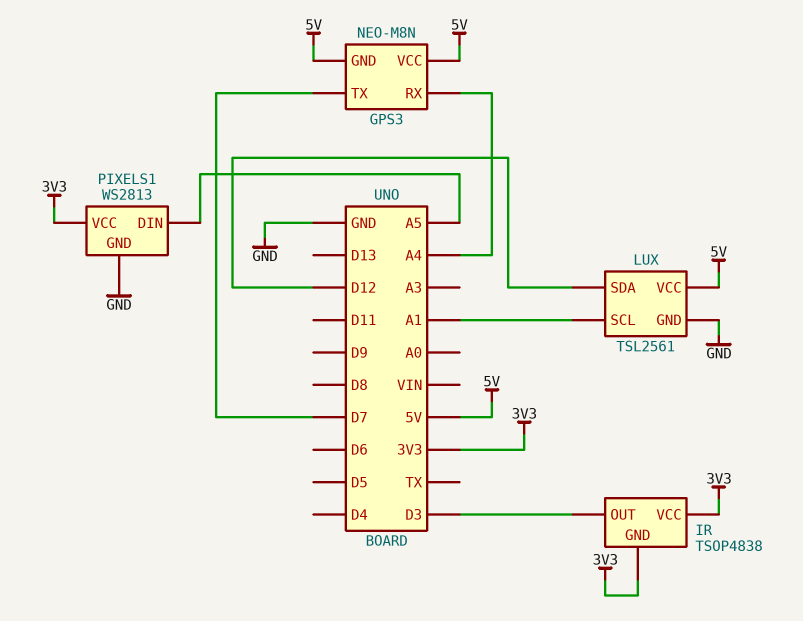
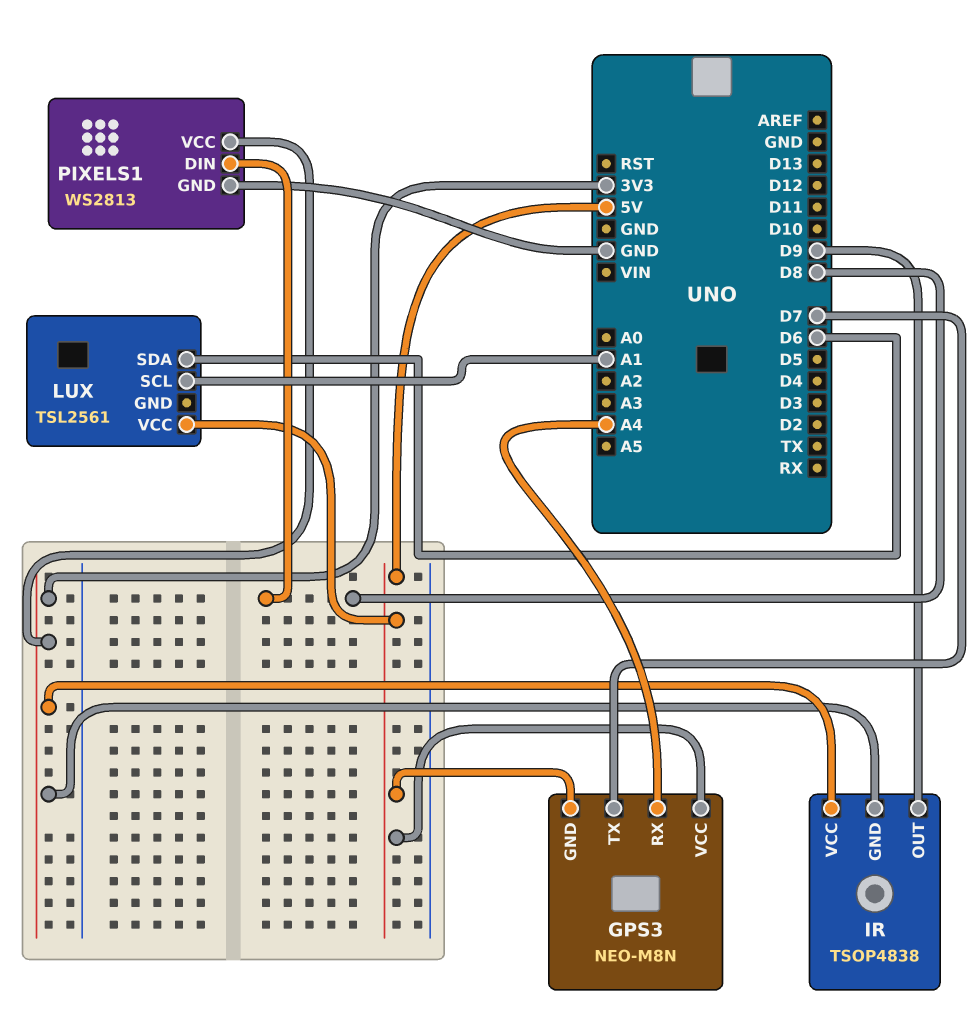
IR pin OUT: D3 -> D9
LUX pin GND: GND -> none
LUX pin SDA: D12 -> D6
PIXELS1 pin DIN: A5 -> D8

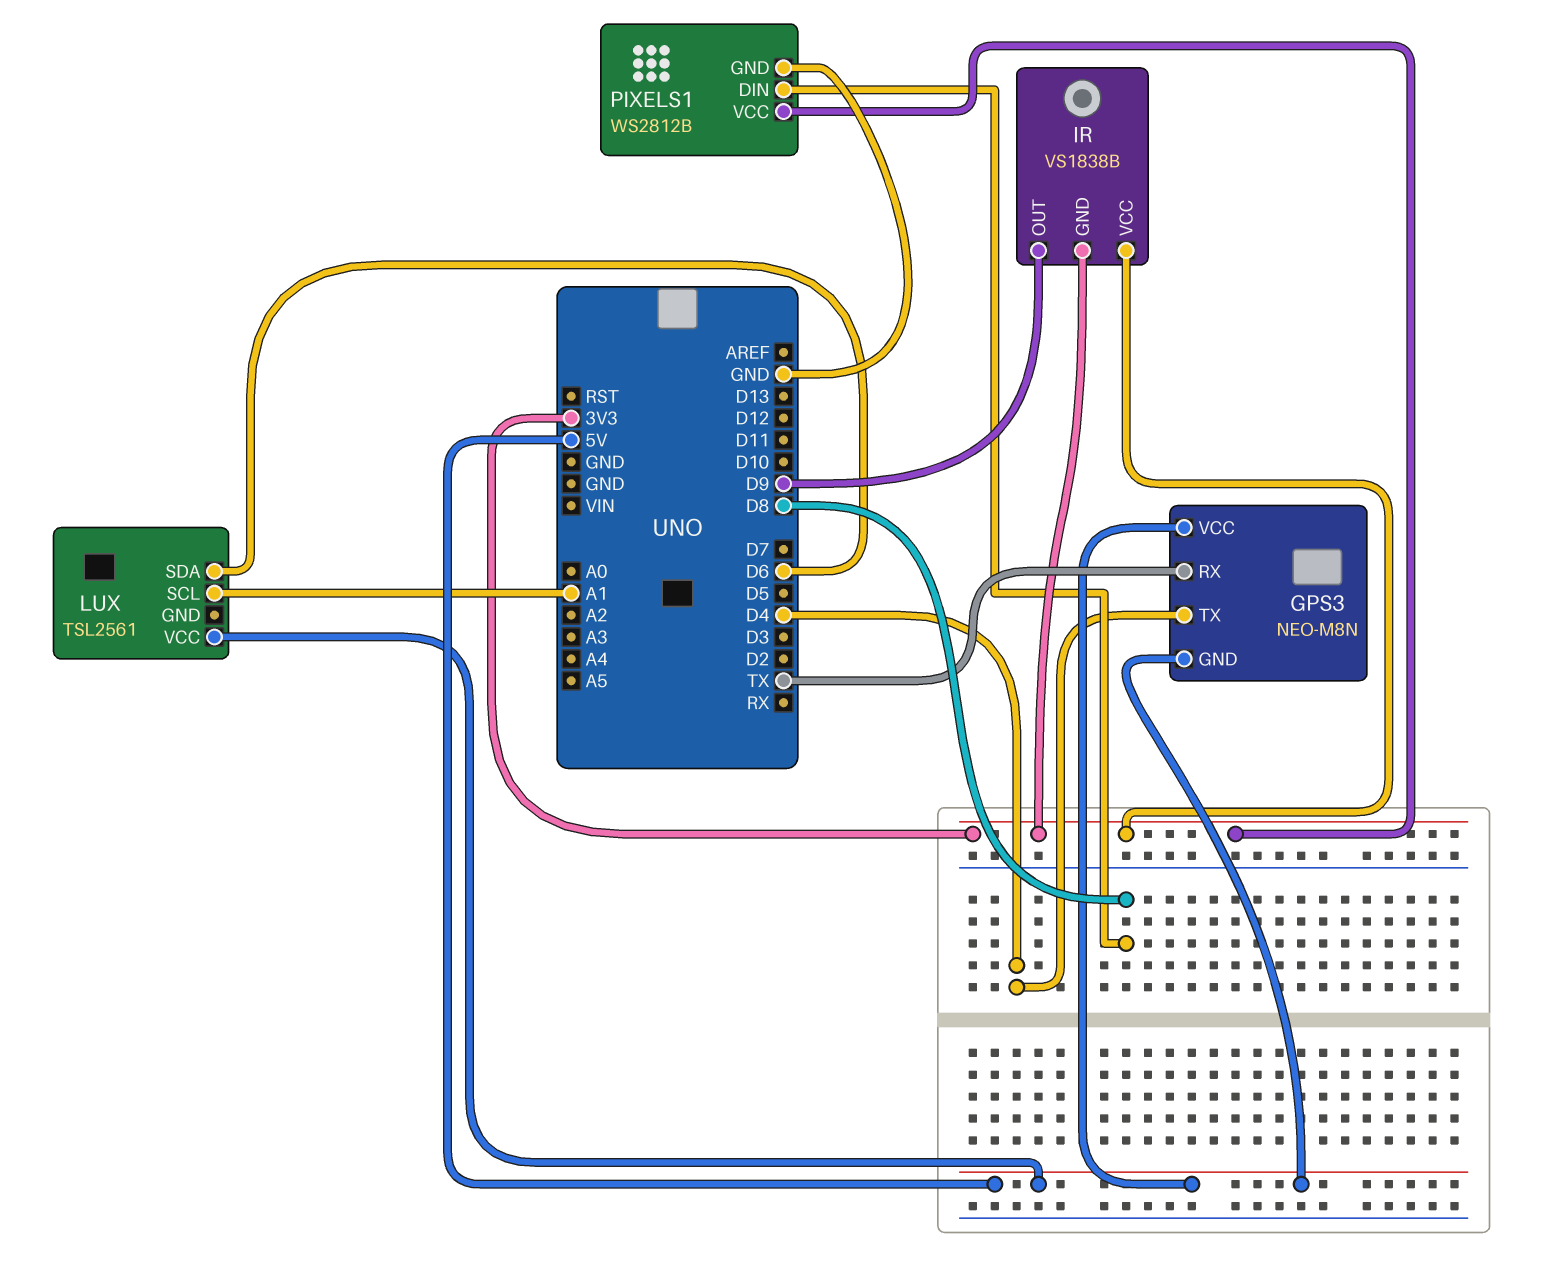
GPS3 pin RX: A4 -> TX
GPS3 pin TX: D7 -> D4
IR: TSOP4838 -> VS1838B
PIXELS1: WS2813 -> WS2812B

